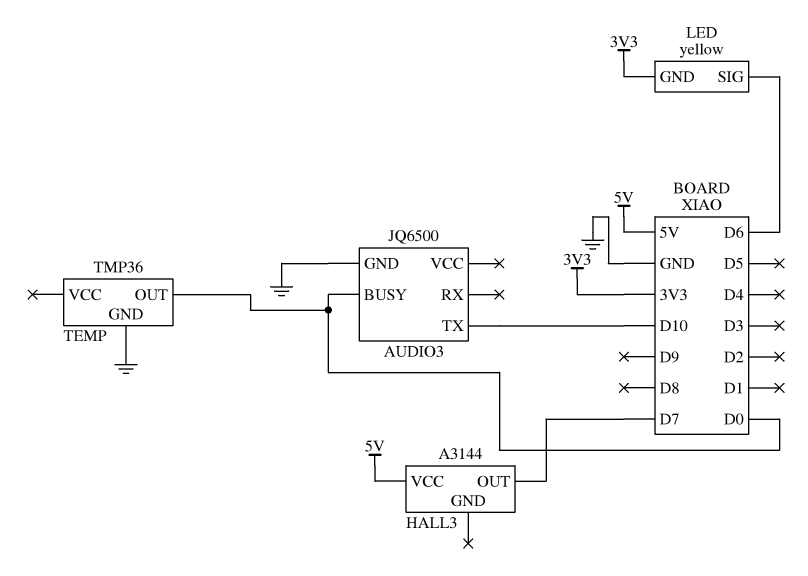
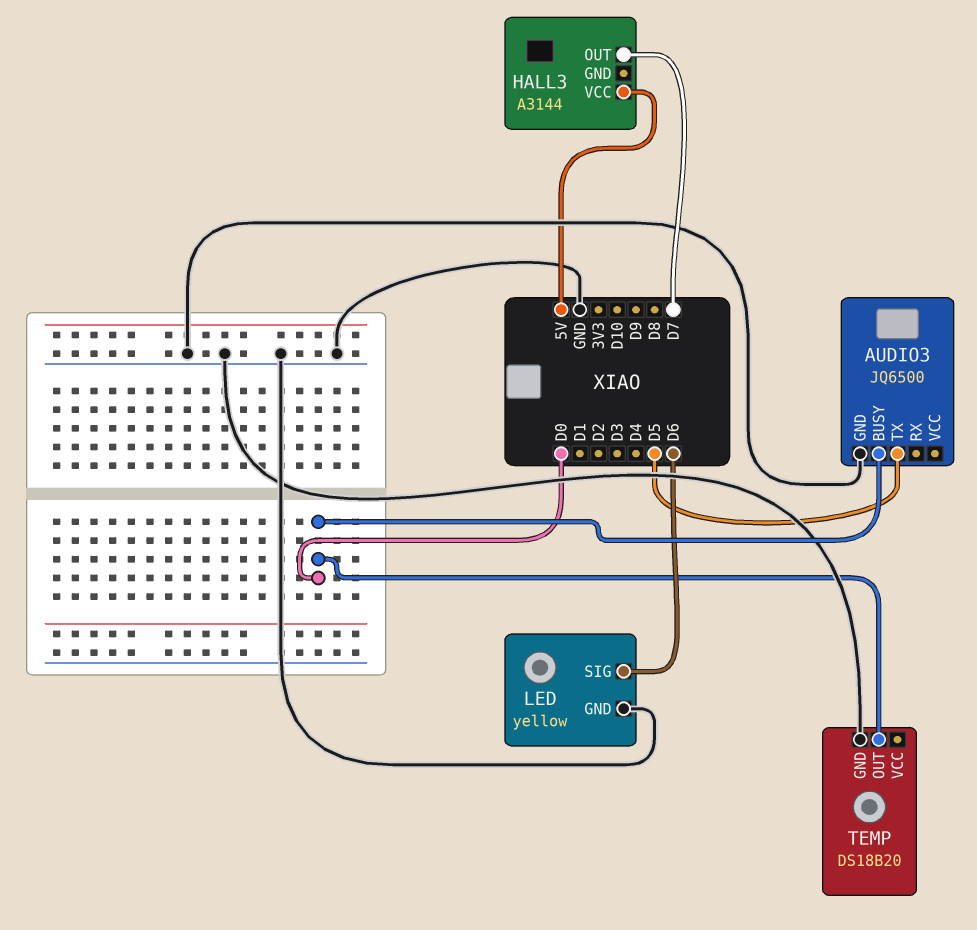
AUDIO3 pin TX: D10 -> D5
LED pin GND: 3V3 -> GND
TEMP: TMP36 -> DS18B20

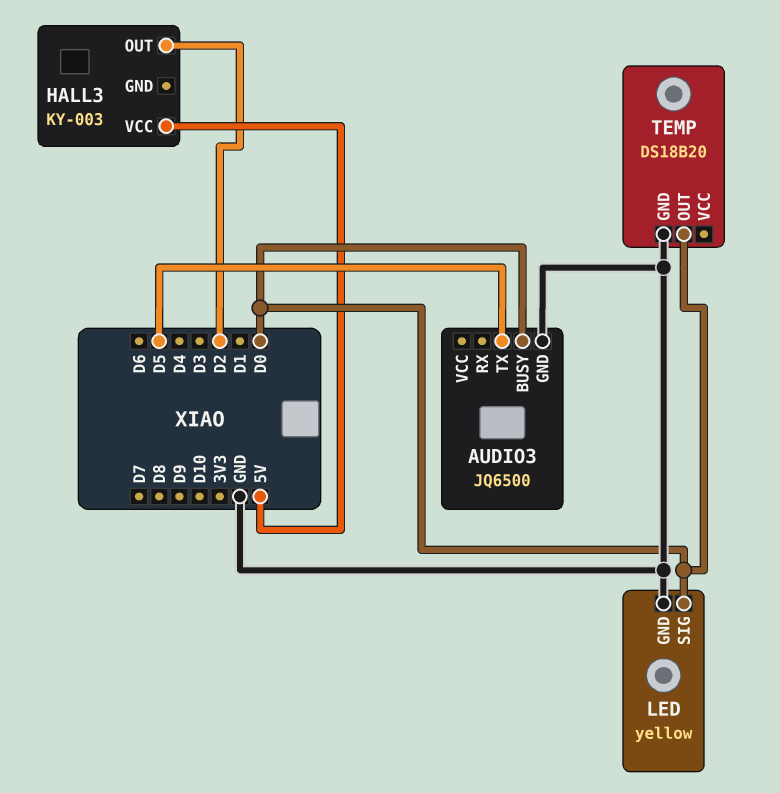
HALL3: A3144 -> KY-003
HALL3 pin OUT: D7 -> D2
LED pin SIG: D6 -> D0

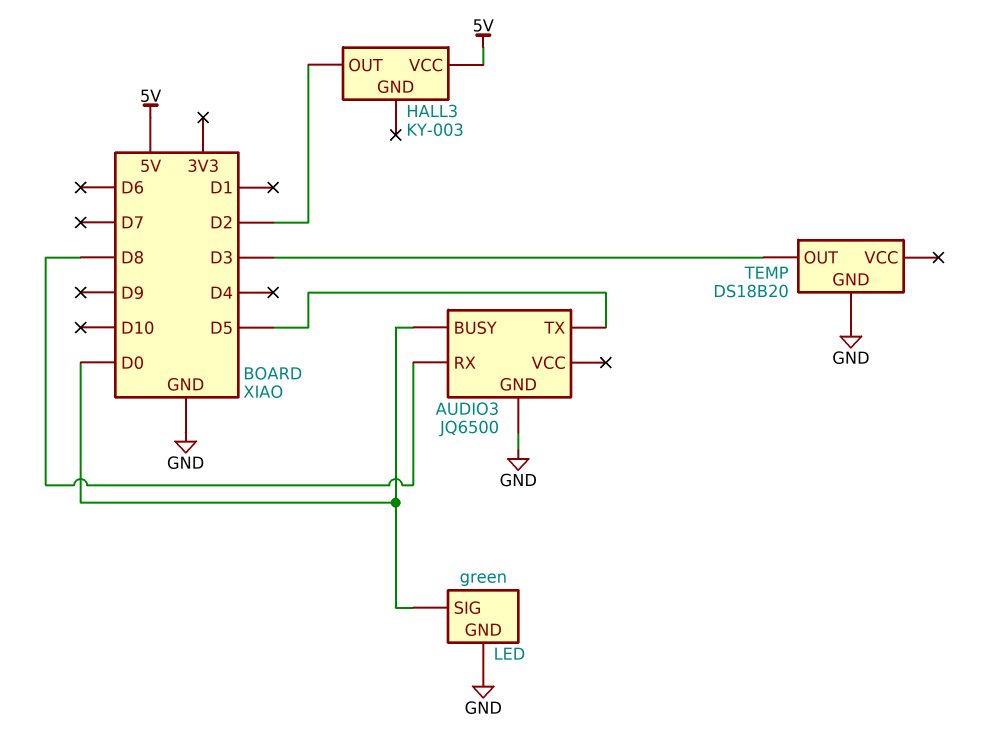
AUDIO3 pin RX: none -> D8
LED: yellow -> green
TEMP pin OUT: D0 -> D3

